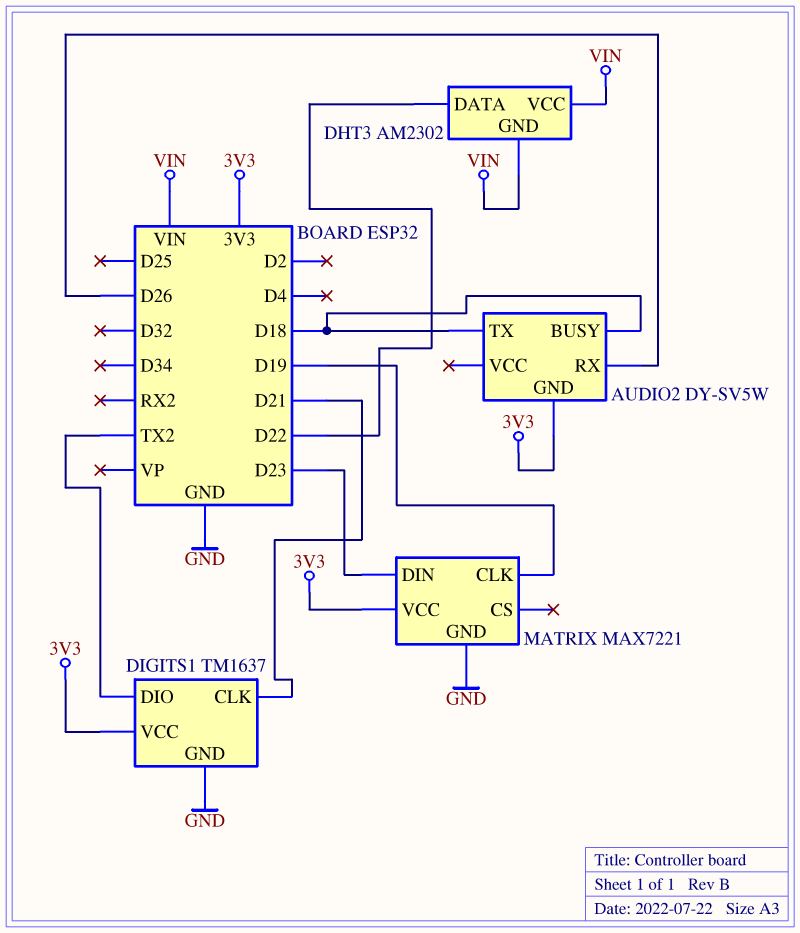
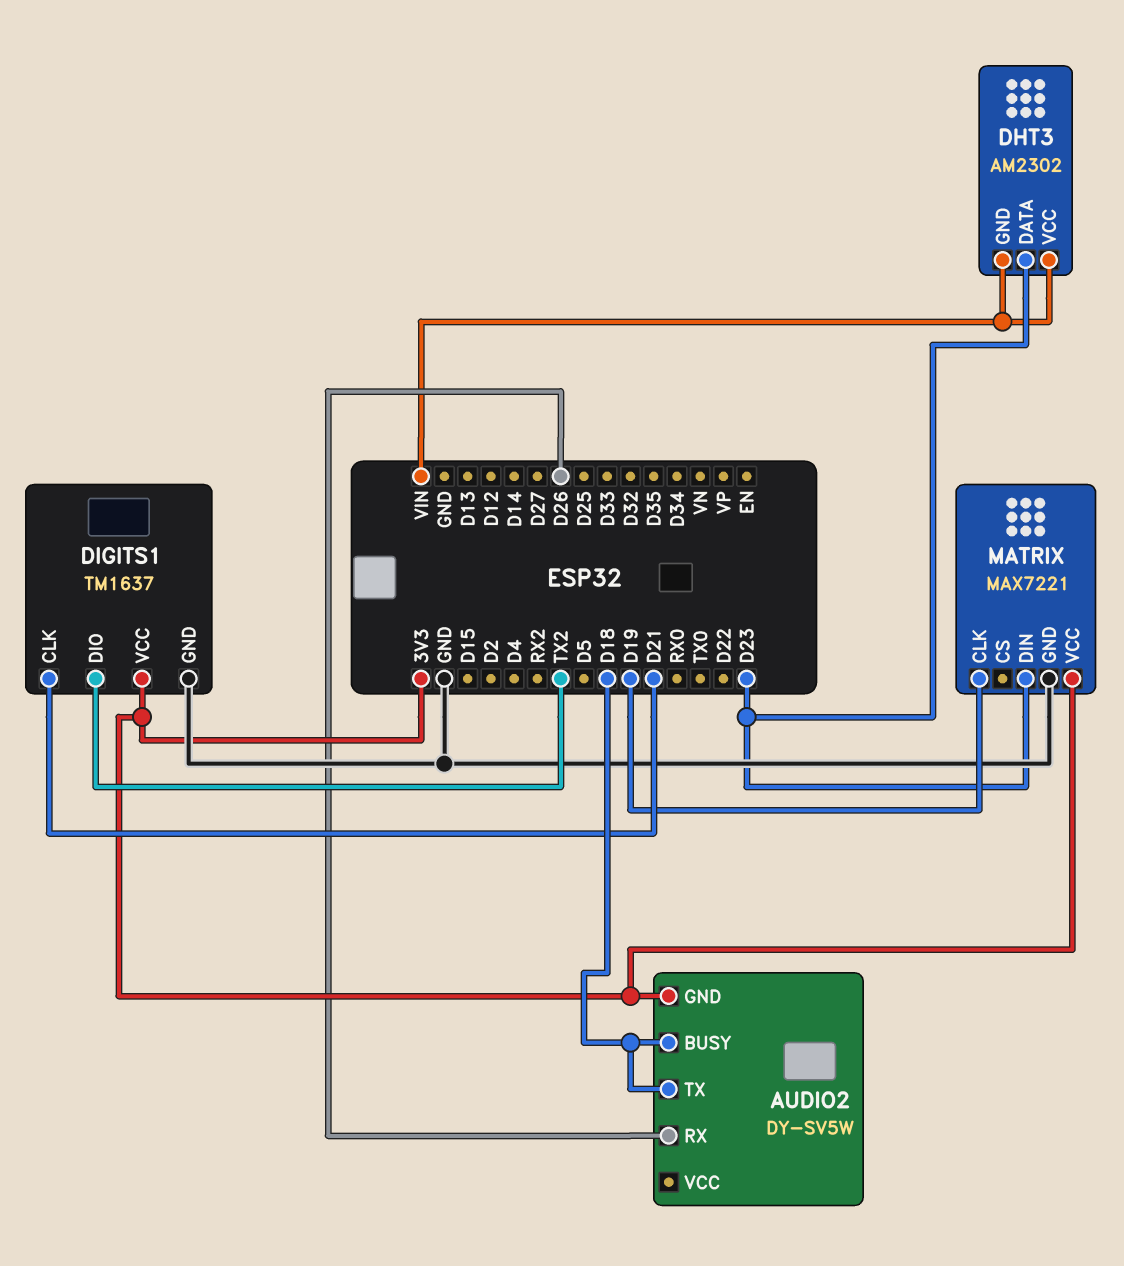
DHT3 pin DATA: D22 -> D23

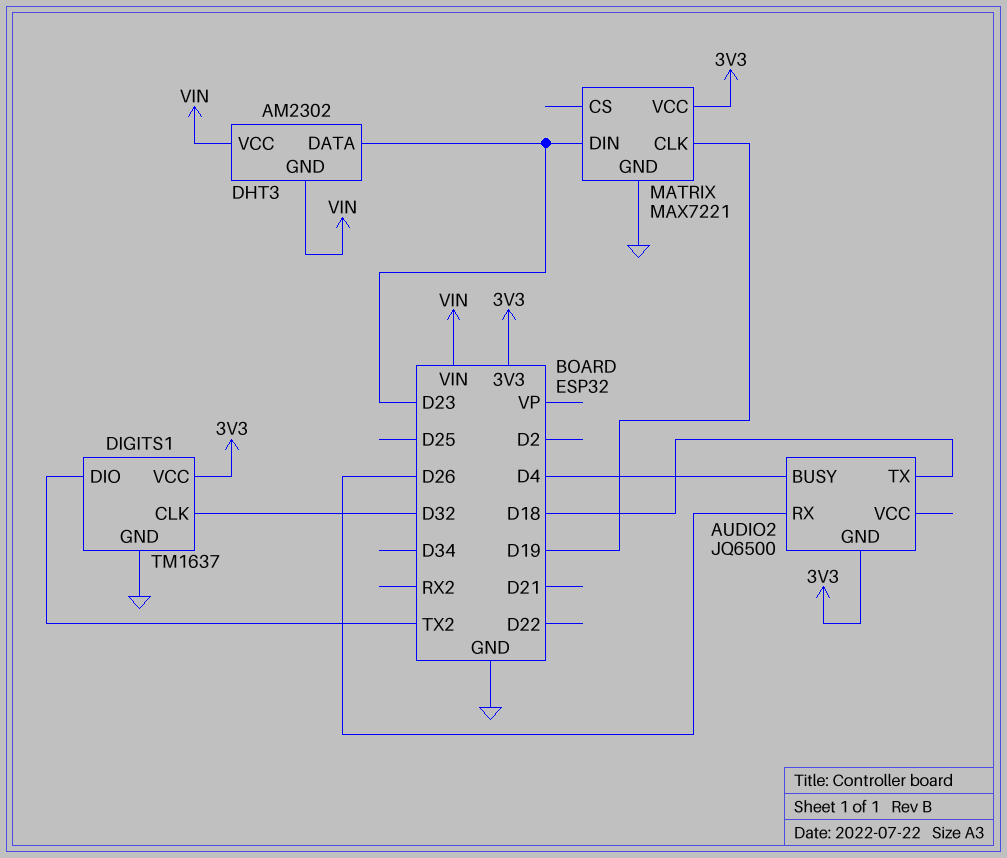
AUDIO2: DY-SV5W -> JQ6500
AUDIO2 pin BUSY: D18 -> D4
DIGITS1 pin CLK: D21 -> D32

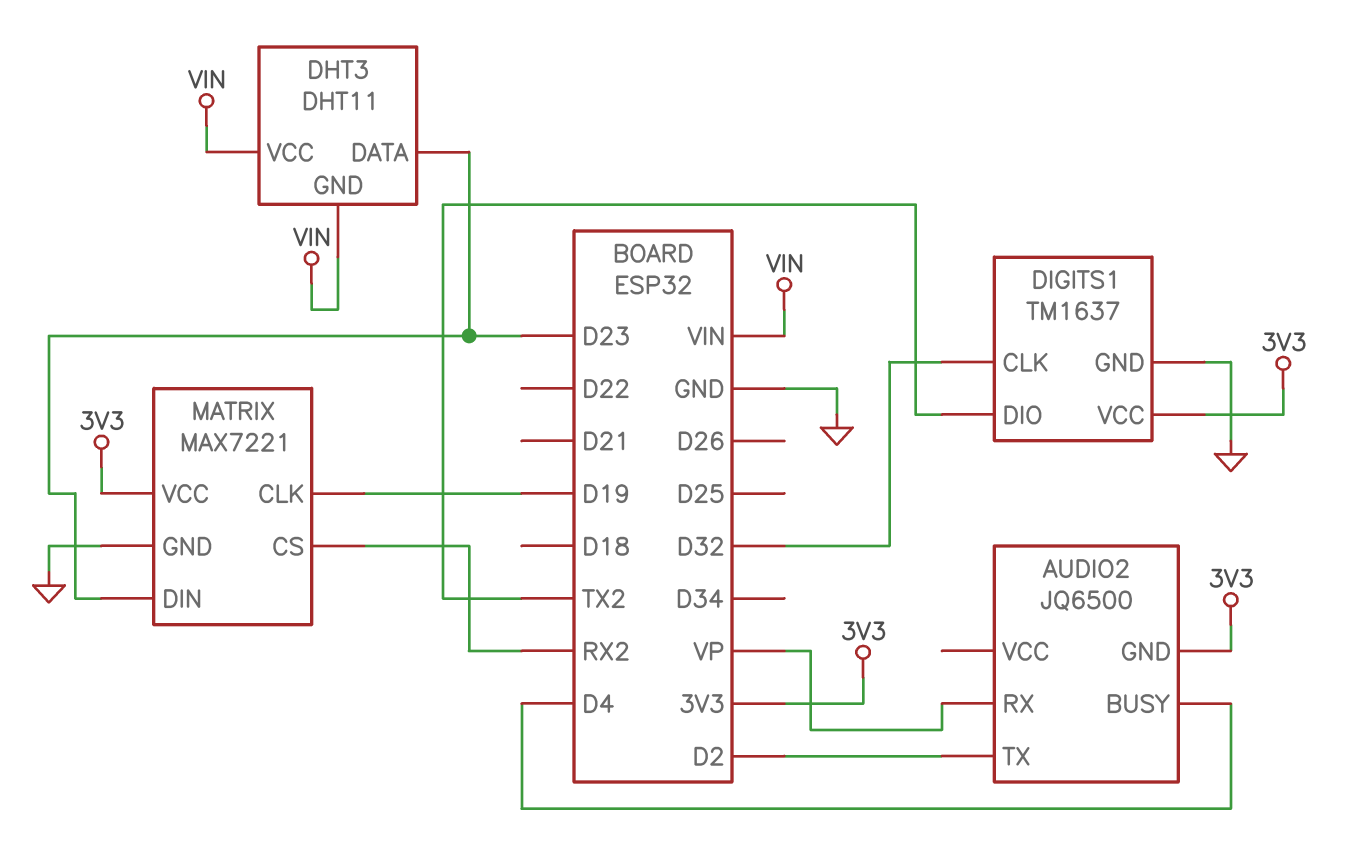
AUDIO2 pin RX: D26 -> VP
AUDIO2 pin TX: D18 -> D2
DHT3: AM2302 -> DHT11
MATRIX pin CS: none -> RX2

